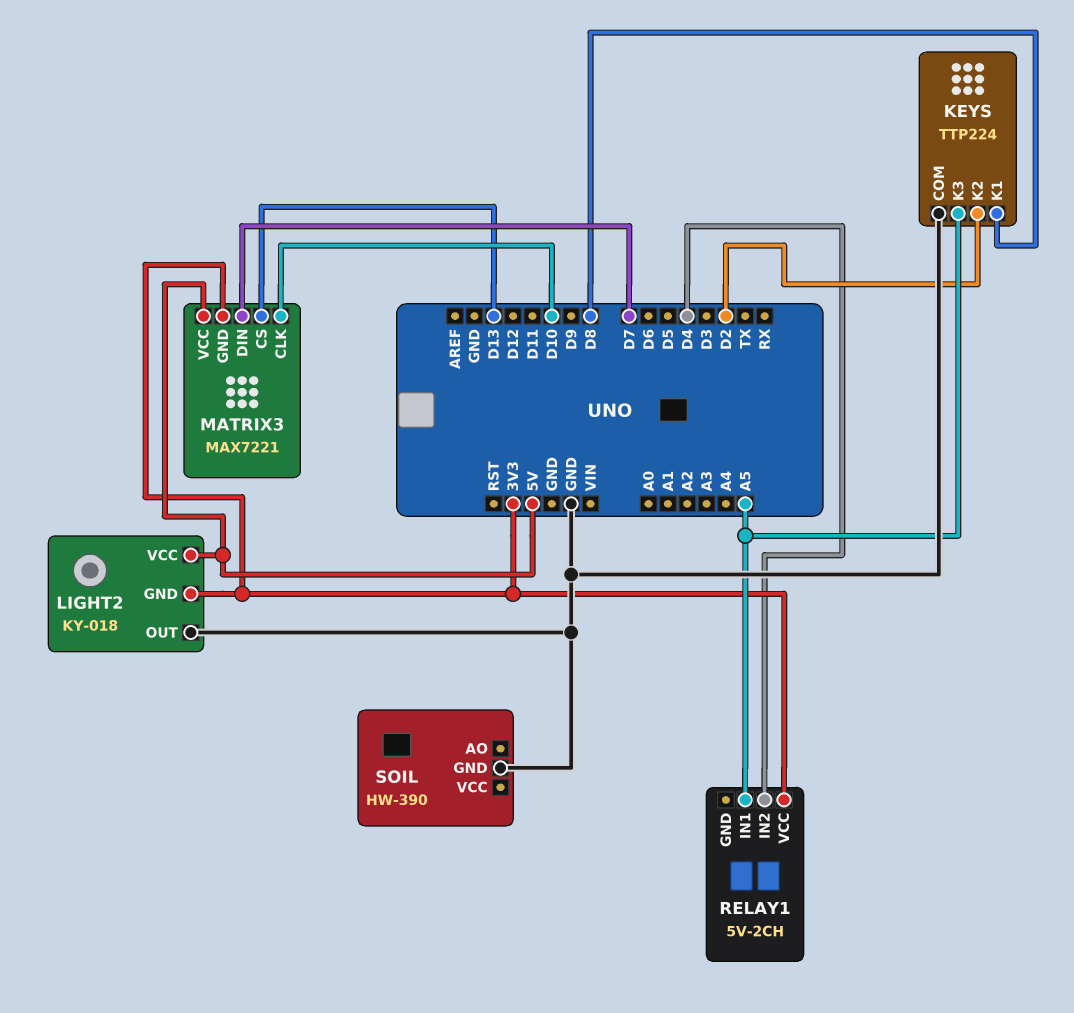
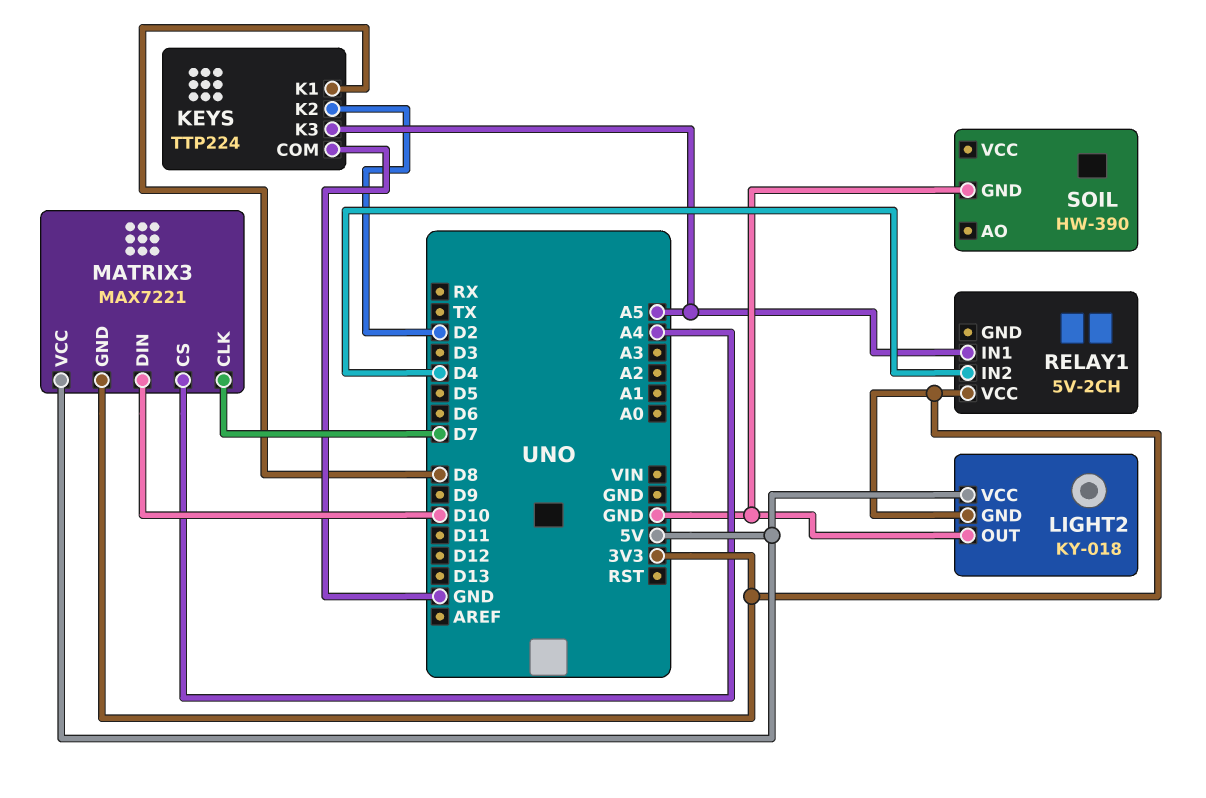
MATRIX3 pin CLK: D10 -> D7
MATRIX3 pin CS: D13 -> A4
MATRIX3 pin DIN: D7 -> D10

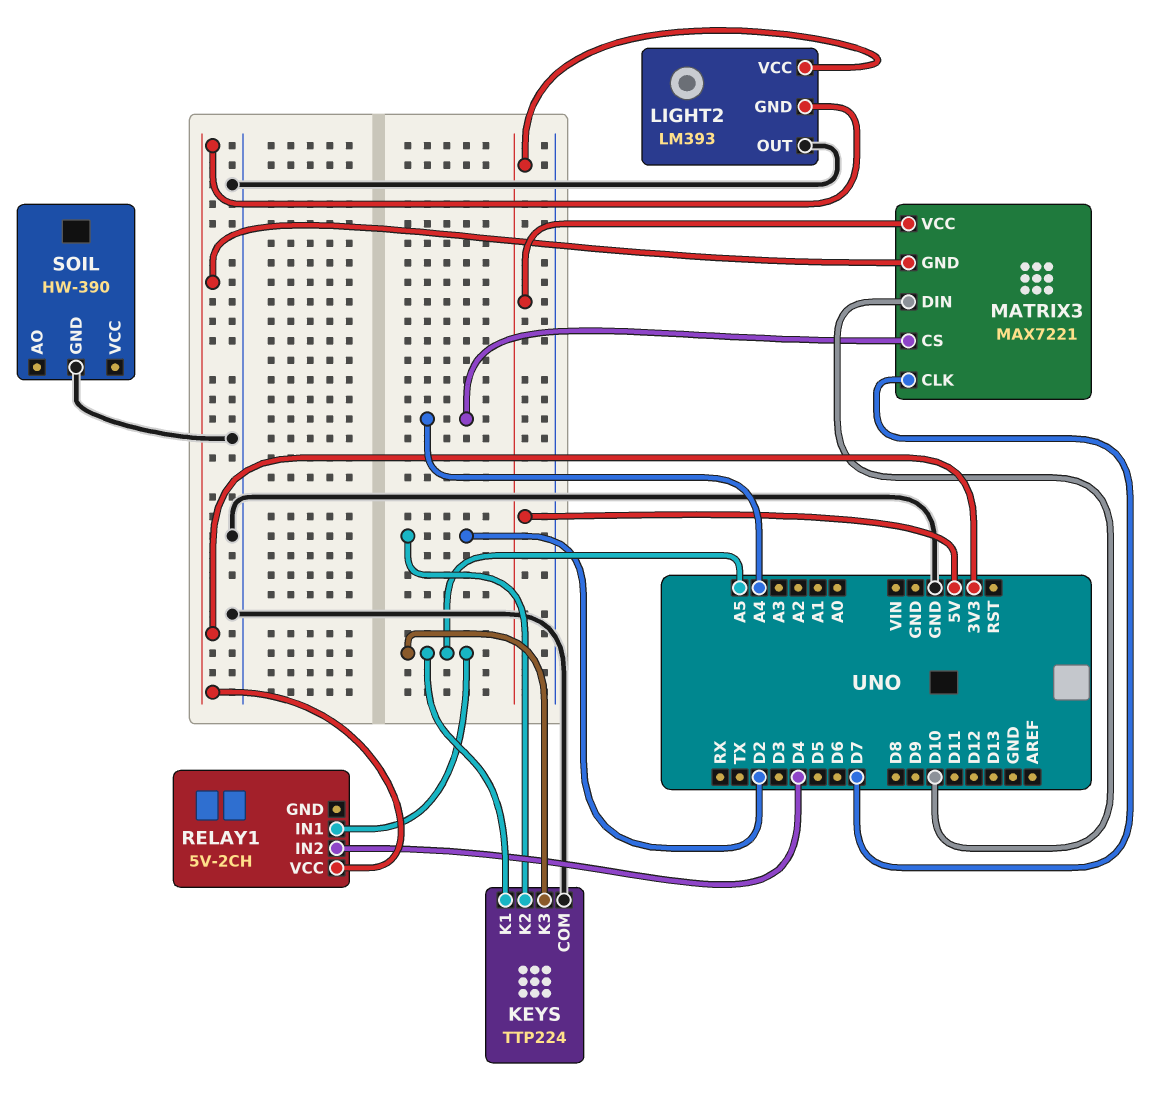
KEYS pin K1: D8 -> A5
LIGHT2: KY-018 -> LM393

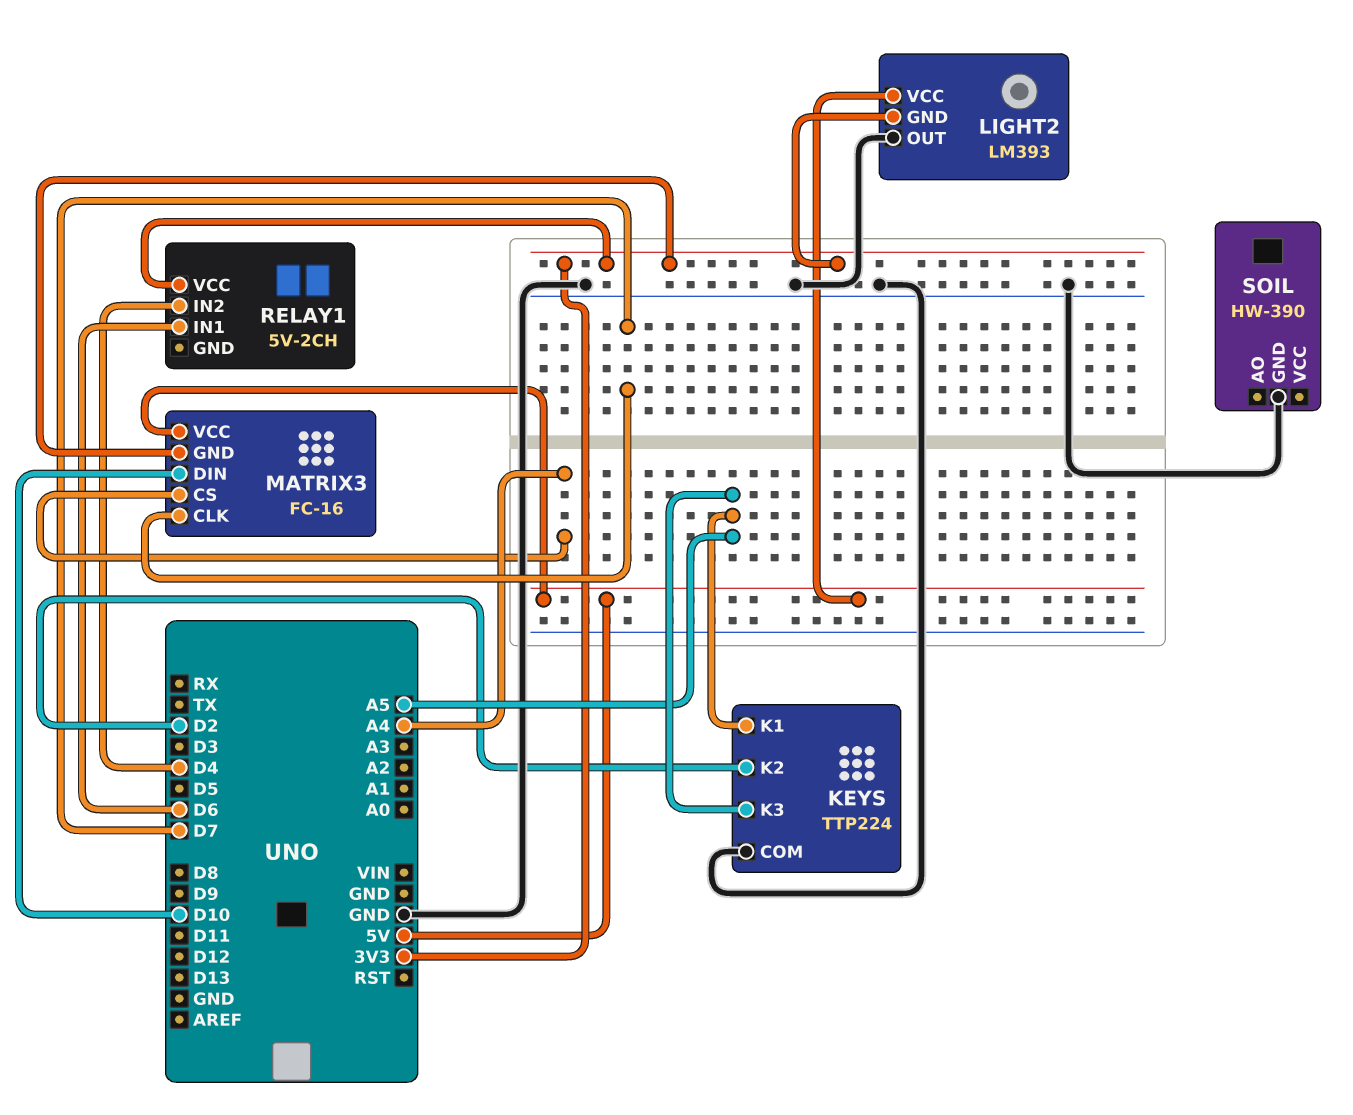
MATRIX3: MAX7221 -> FC-16
RELAY1 pin IN1: A5 -> D6

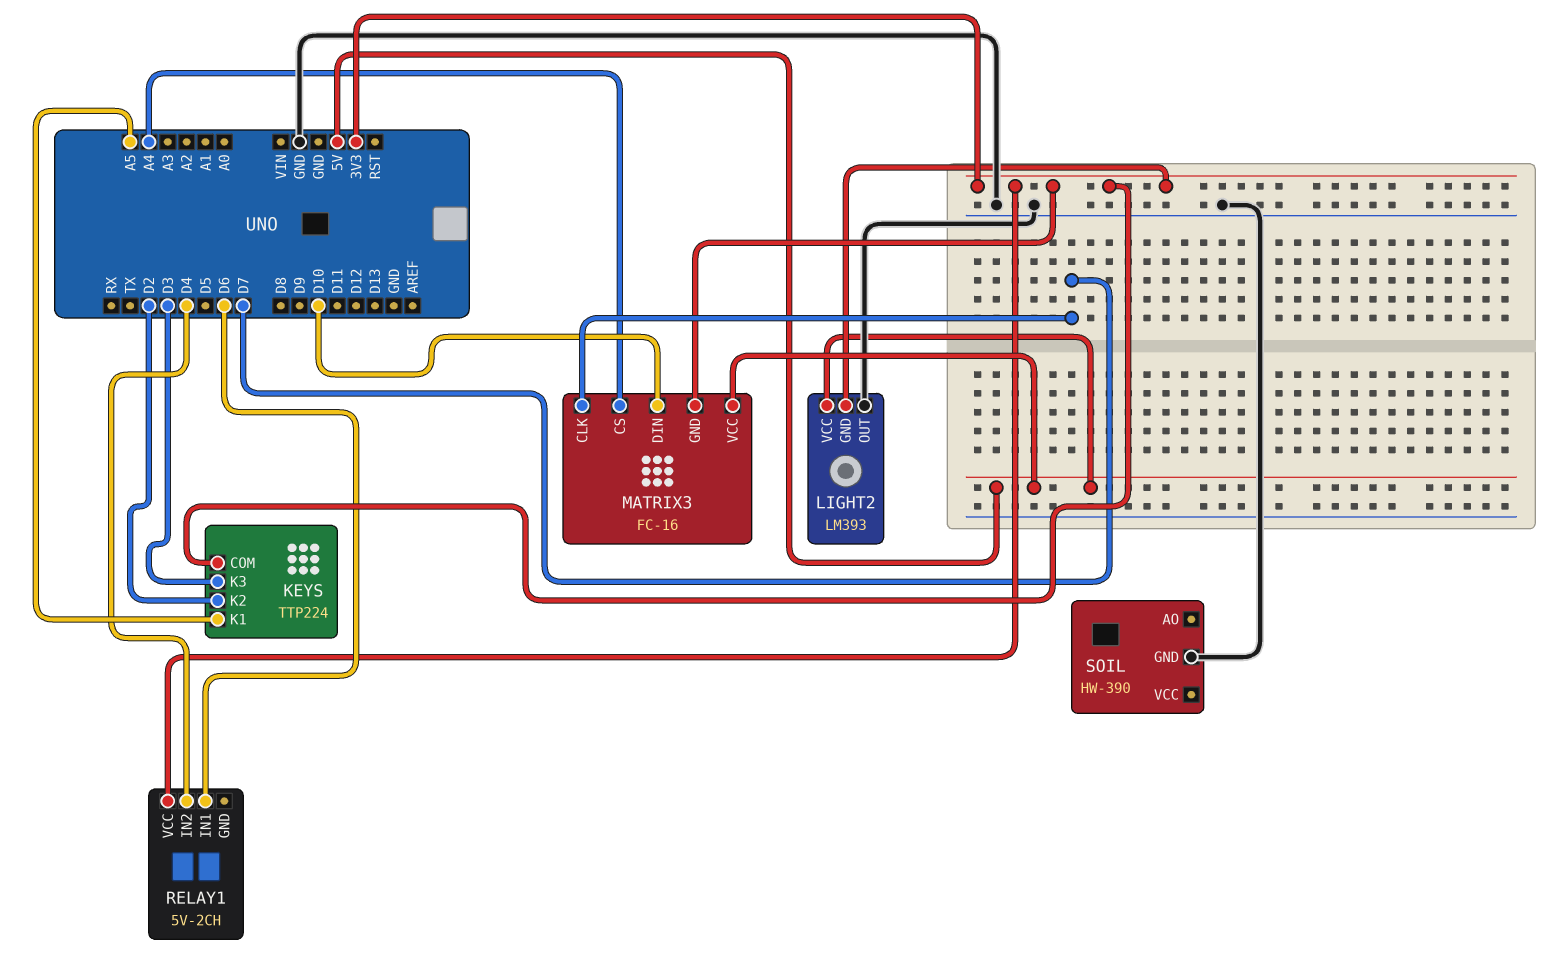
KEYS pin COM: GND -> 3V3
KEYS pin K3: A5 -> D3

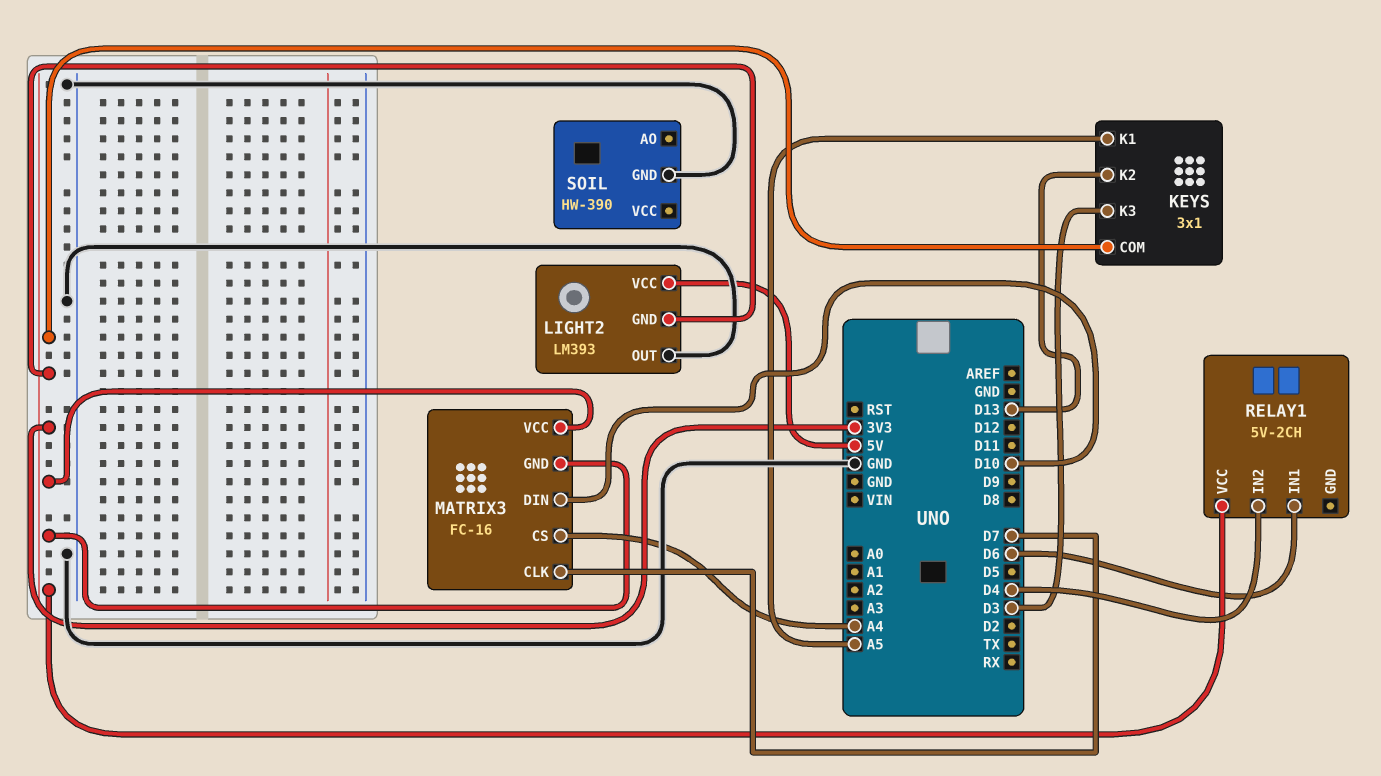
KEYS: TTP224 -> 3x1
KEYS pin K2: D2 -> D13
MATRIX3 pin VCC: 5V -> 3V3

